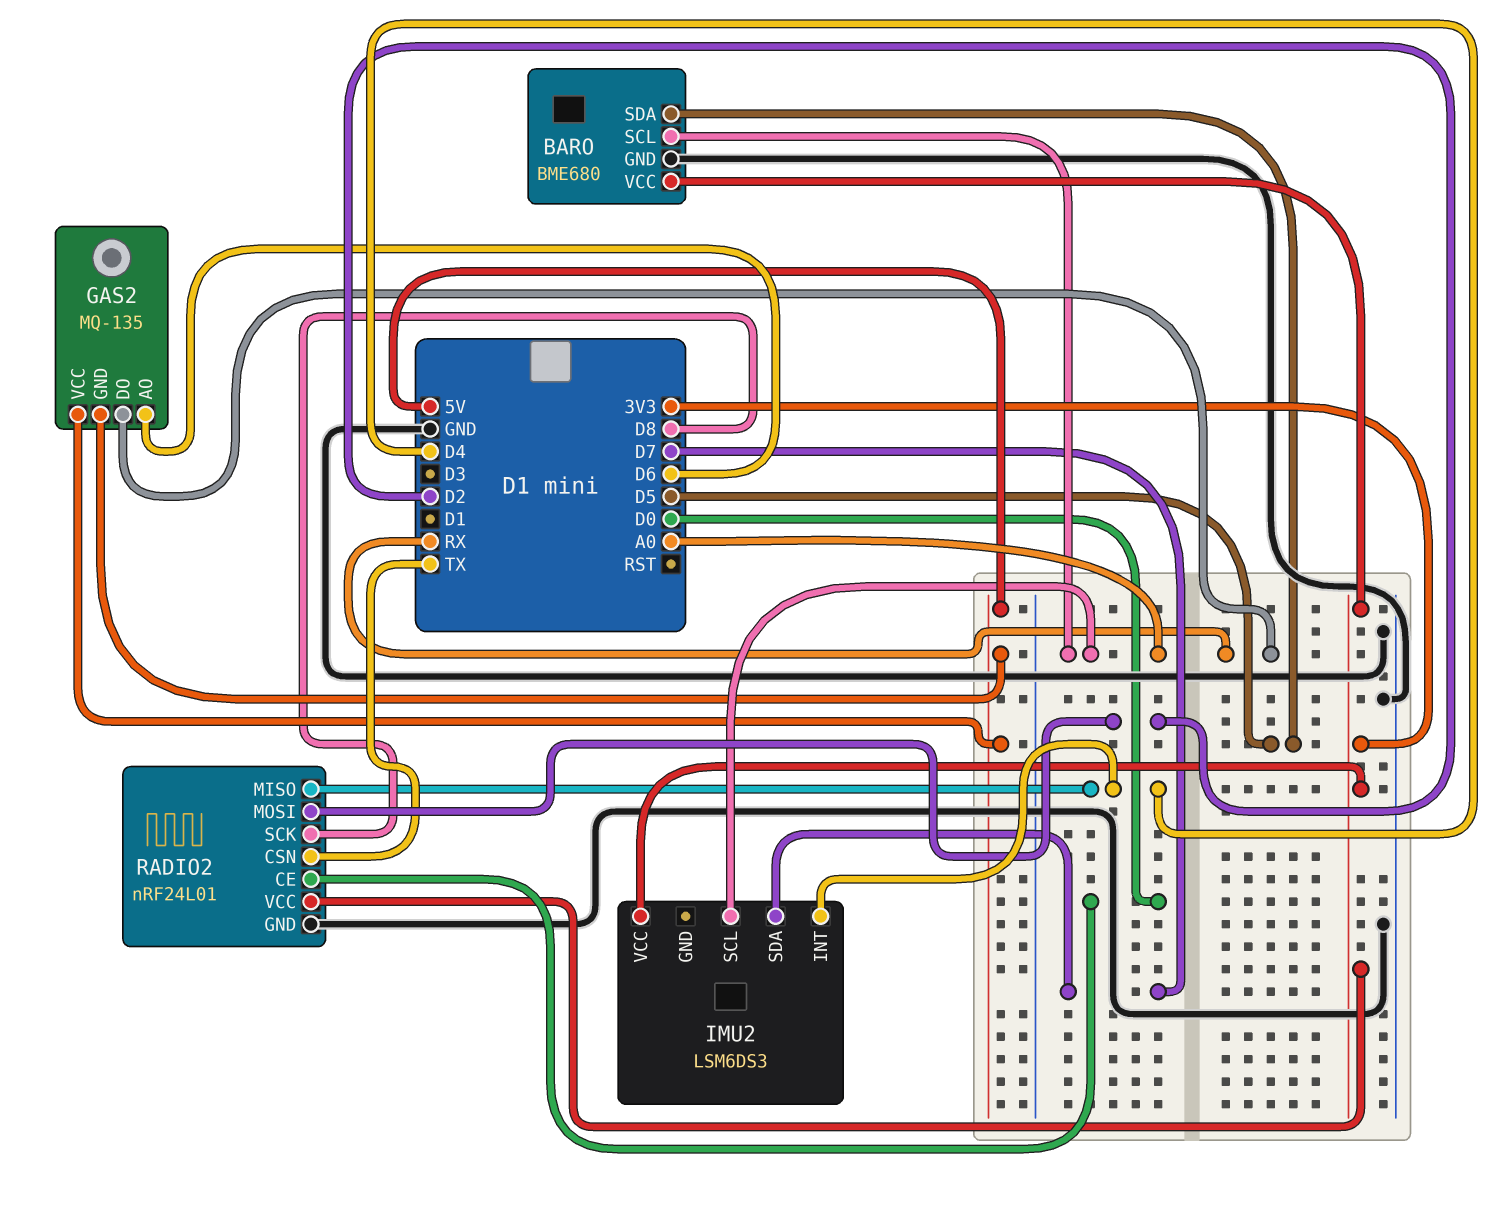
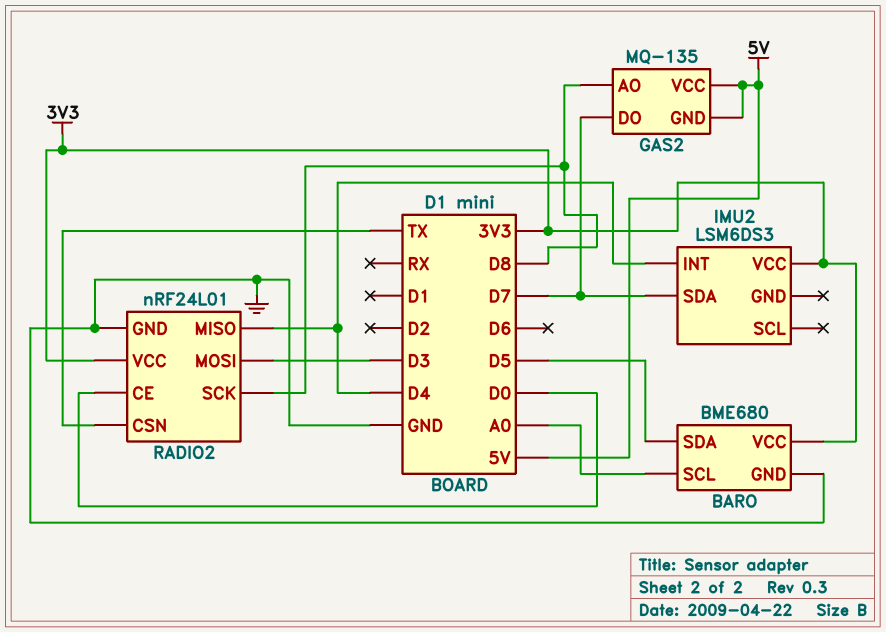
GAS2 pin AO: D6 -> D8
GAS2 pin DO: RX -> D7
IMU2 pin SCL: A0 -> none
RADIO2 pin MOSI: D2 -> D3

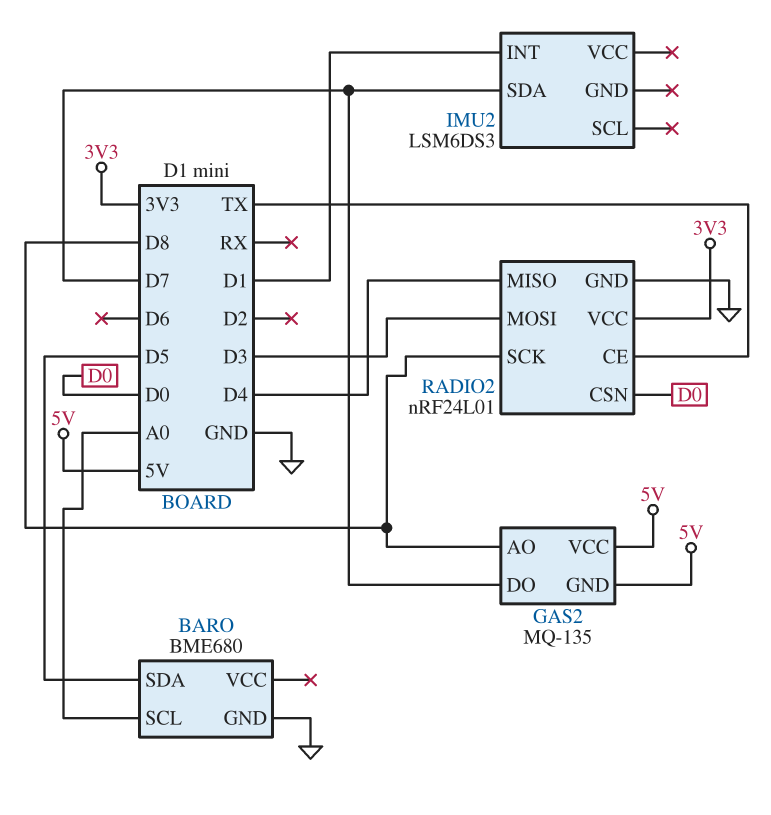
BARO pin VCC: 3V3 -> none
IMU2 pin INT: D4 -> D1
IMU2 pin VCC: 3V3 -> none
RADIO2 pin CE: D0 -> TX
RADIO2 pin CSN: TX -> D0

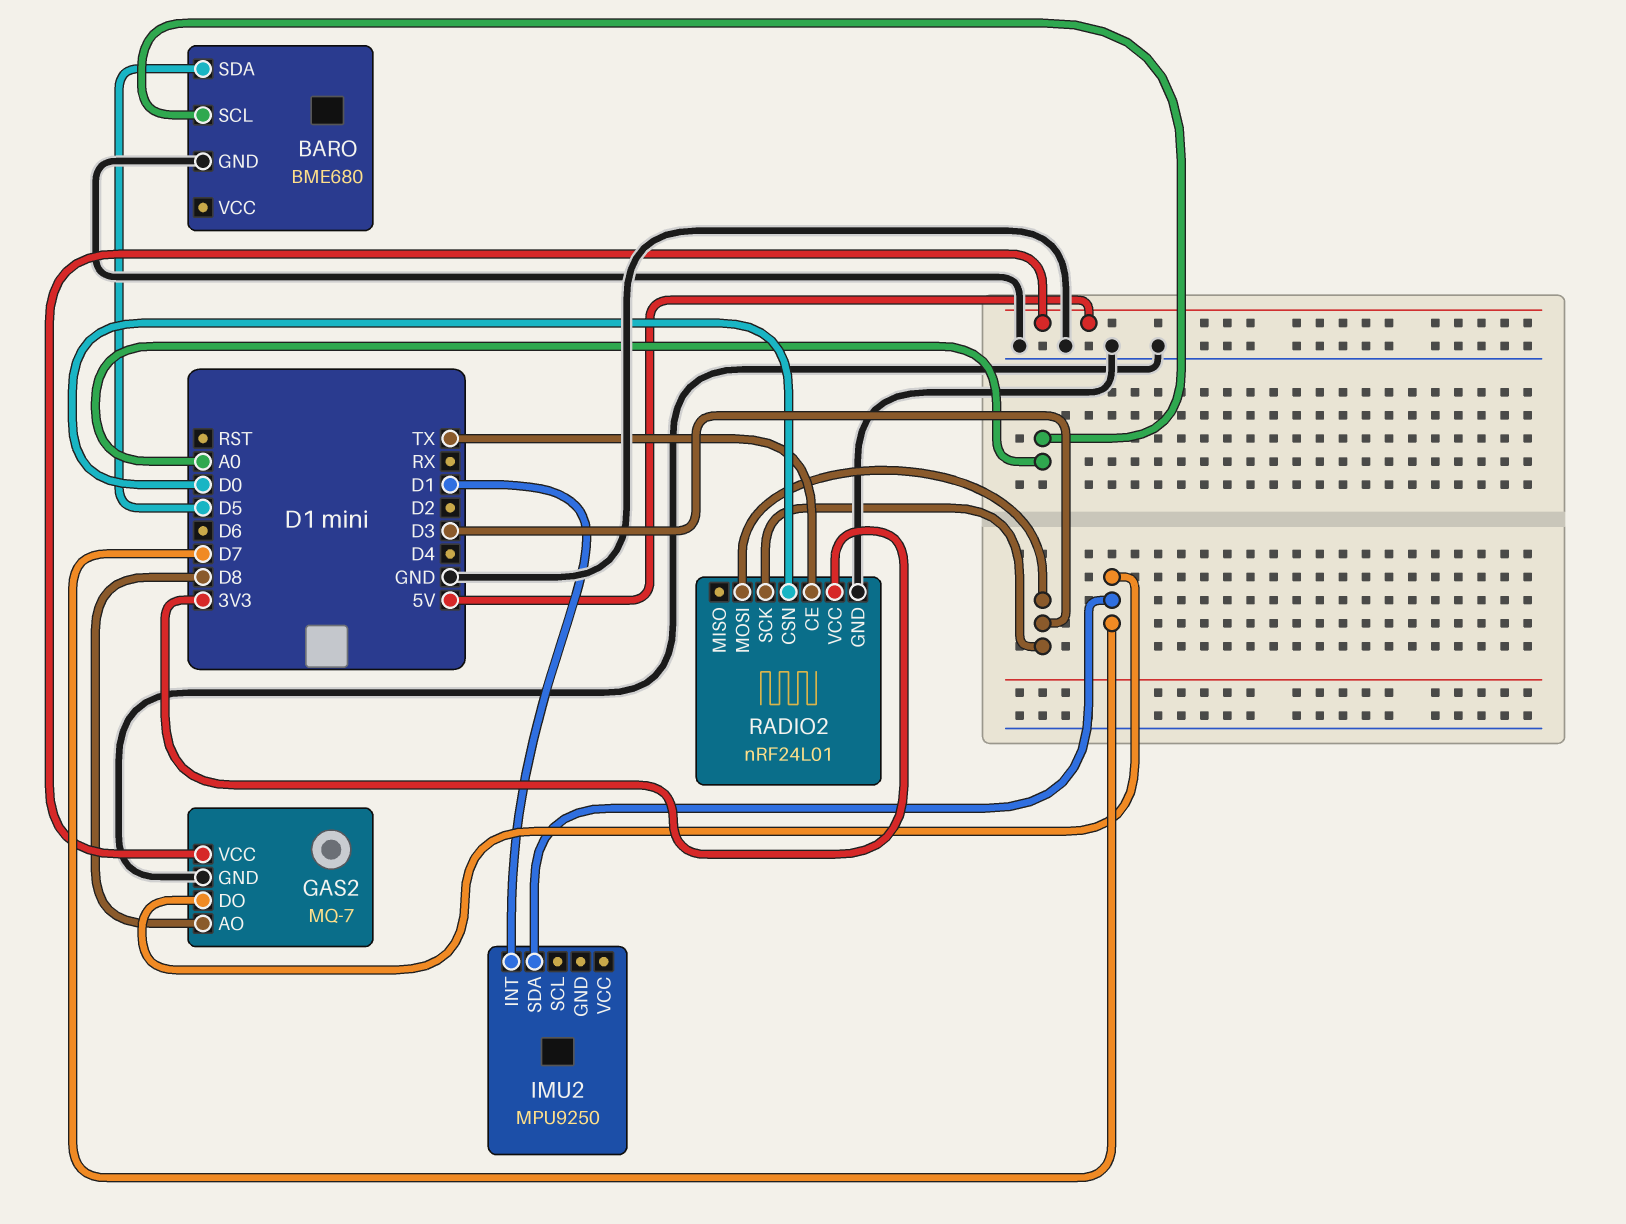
GAS2: MQ-135 -> MQ-7
GAS2 pin GND: 5V -> GND
IMU2: LSM6DS3 -> MPU9250
RADIO2 pin MISO: D4 -> none
RADIO2 pin SCK: D8 -> D3

